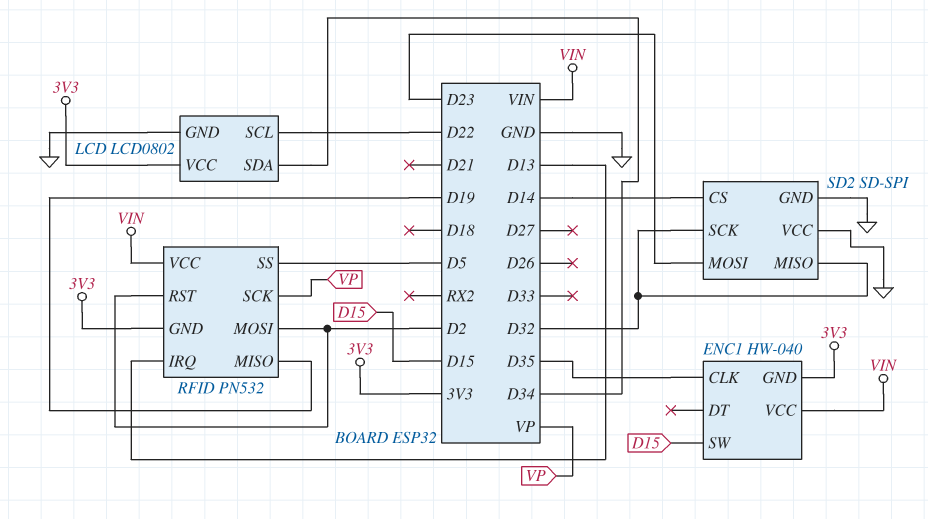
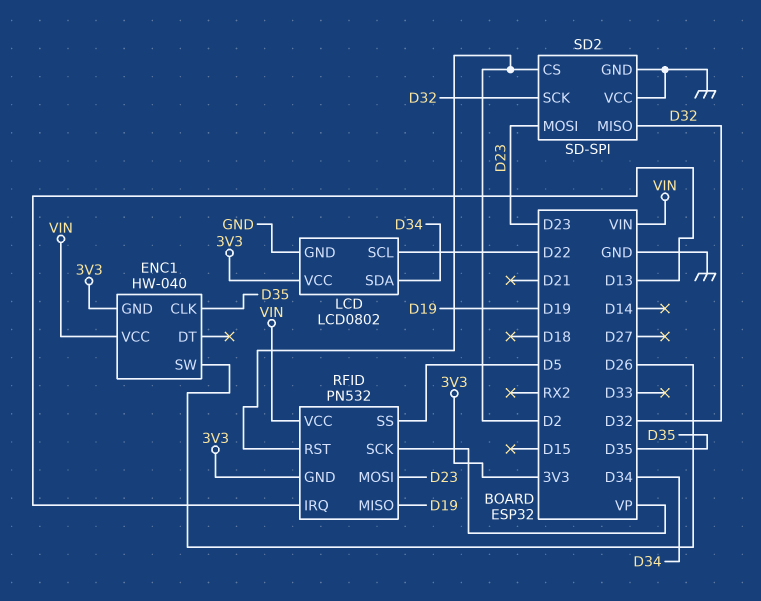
ENC1 pin SW: D15 -> D26
RFID pin MOSI: D2 -> D23
SD2 pin CS: D14 -> D2

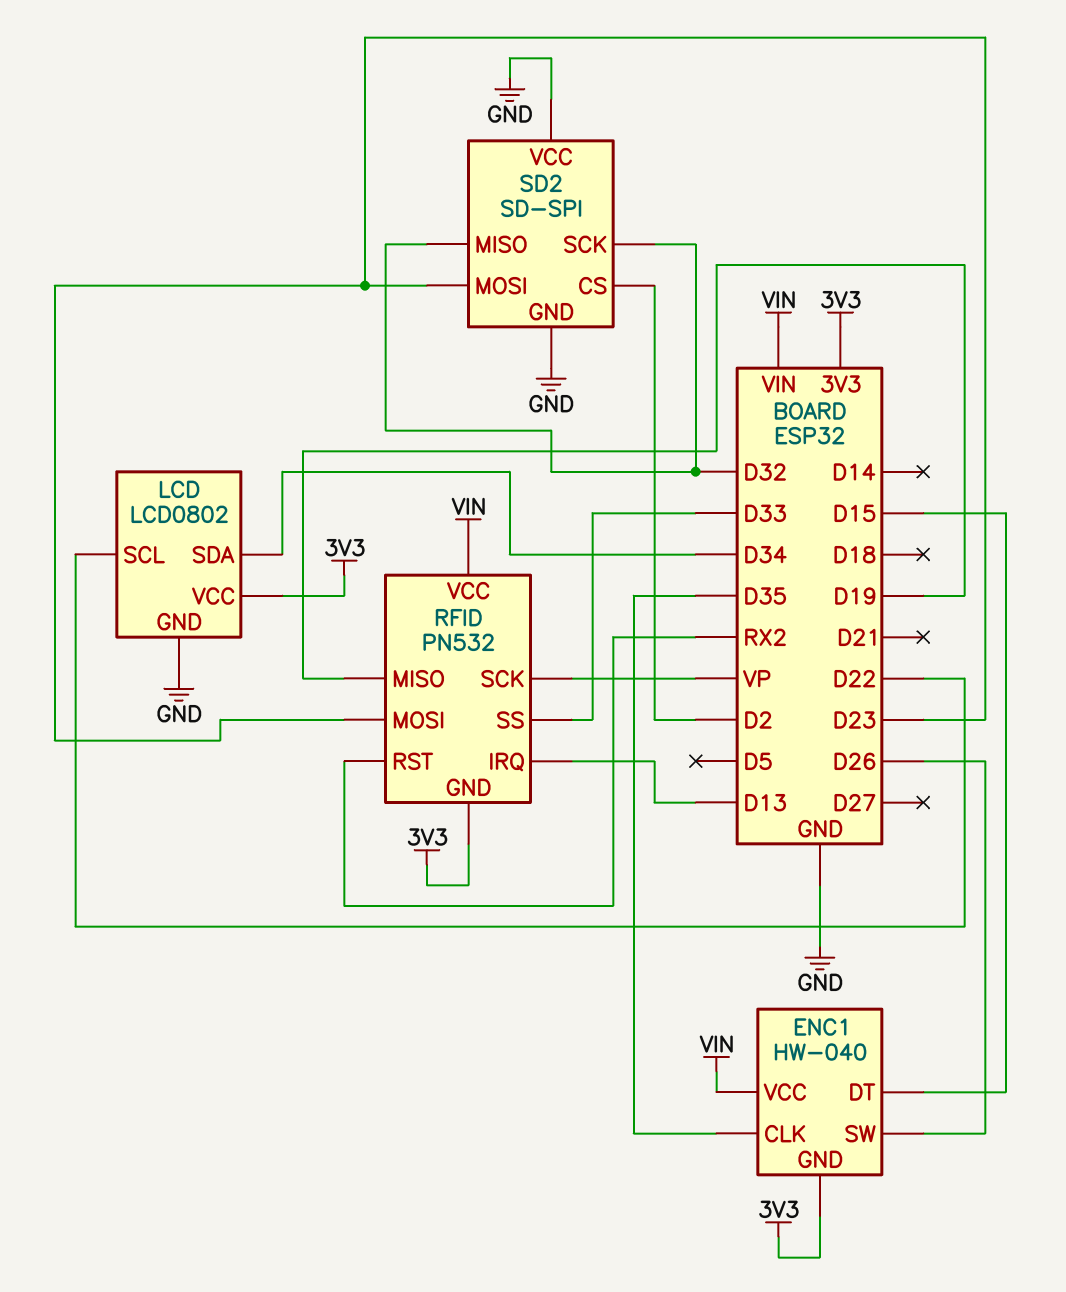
ENC1 pin DT: none -> D15
RFID pin RST: D2 -> RX2
RFID pin SS: D5 -> D33

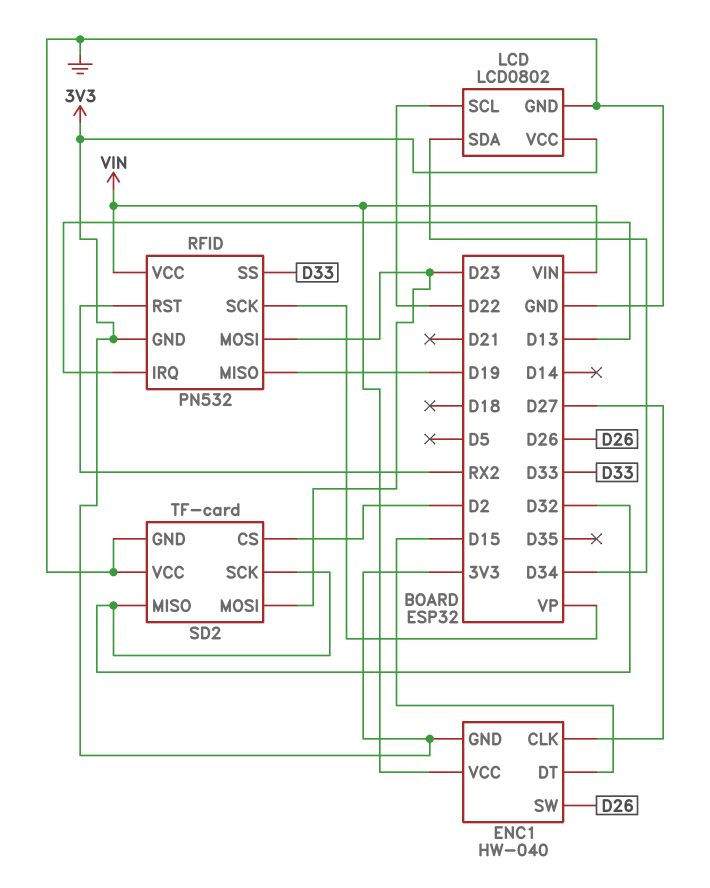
ENC1 pin CLK: D35 -> D27
SD2: SD-SPI -> TF-card

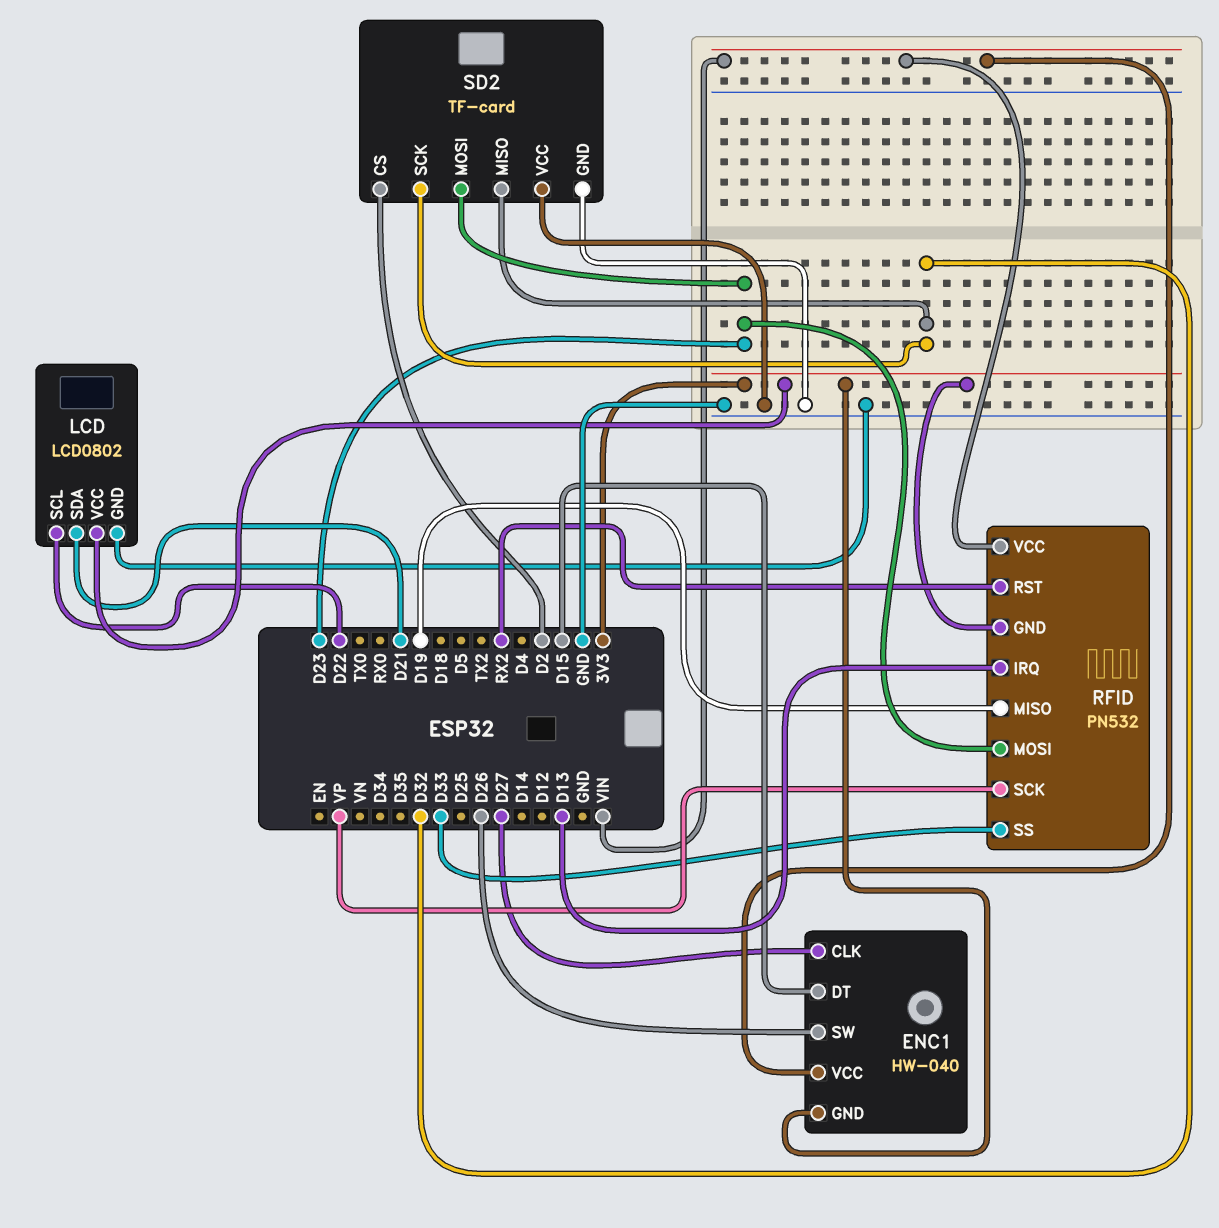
LCD pin SDA: D34 -> D21

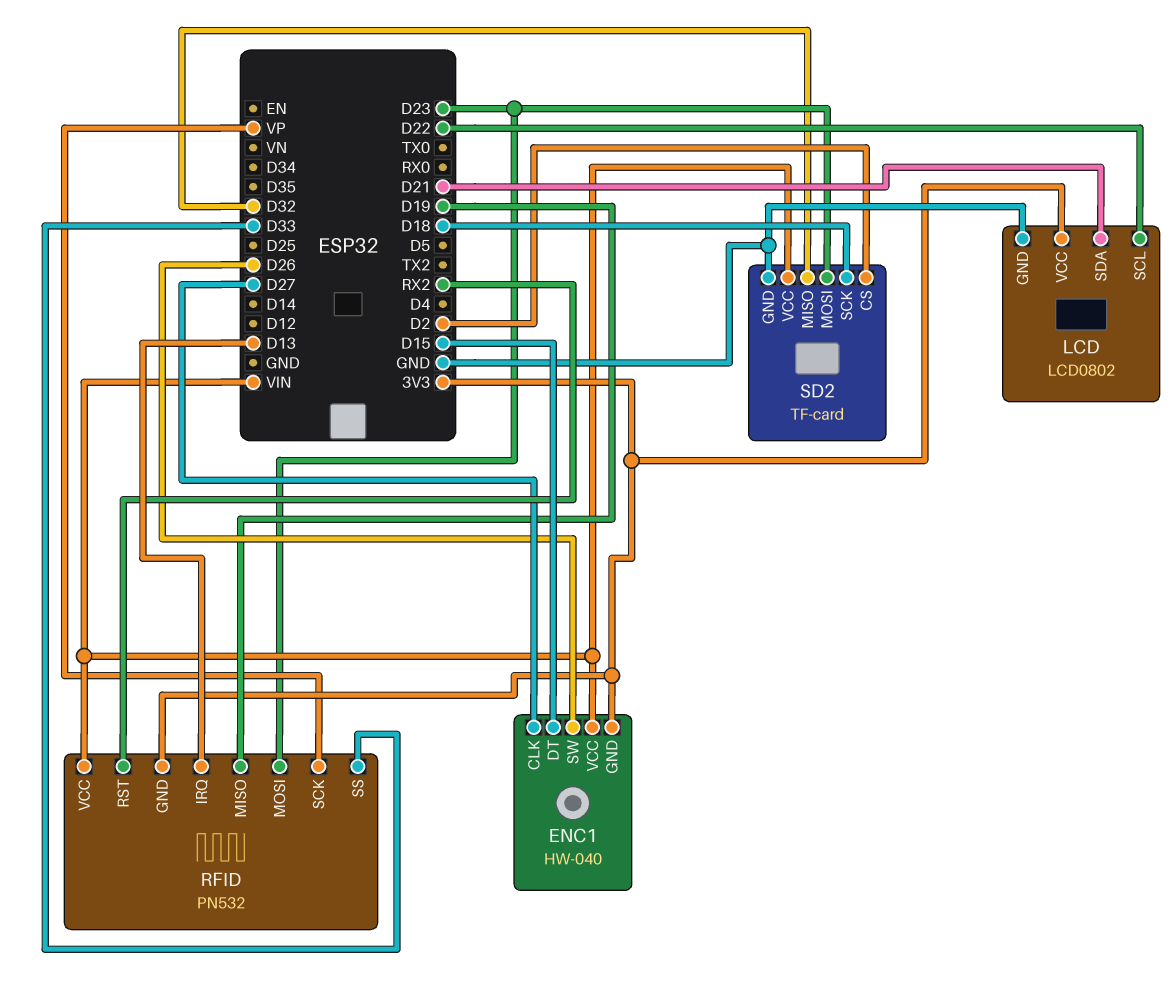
SD2 pin SCK: D32 -> D18
SD2 pin VCC: GND -> VIN

